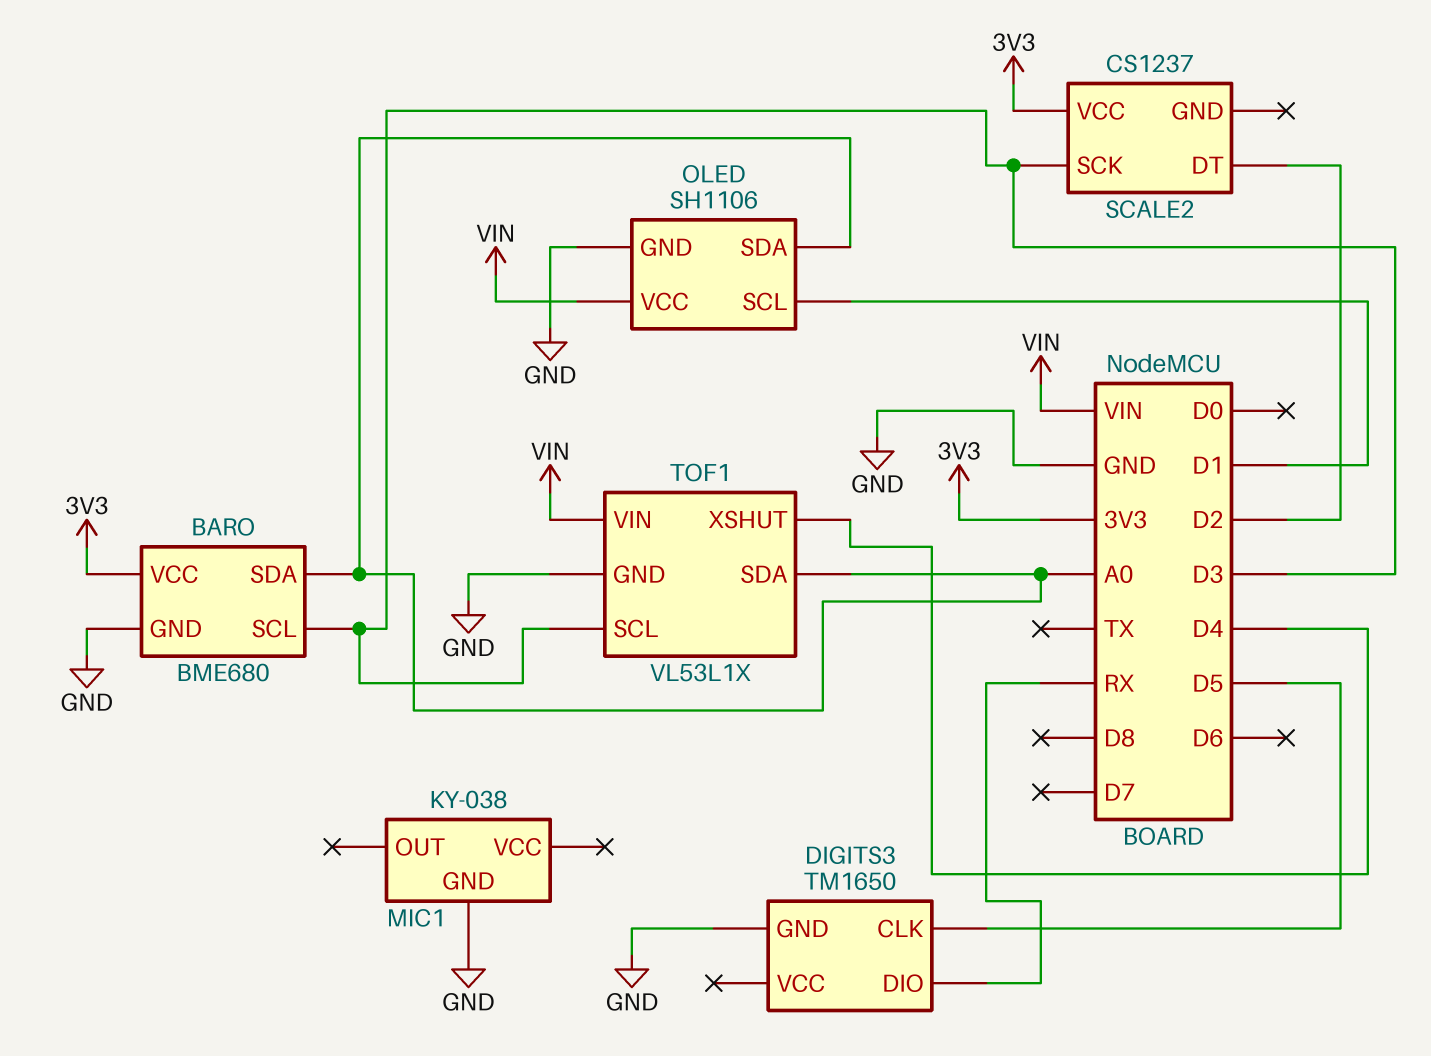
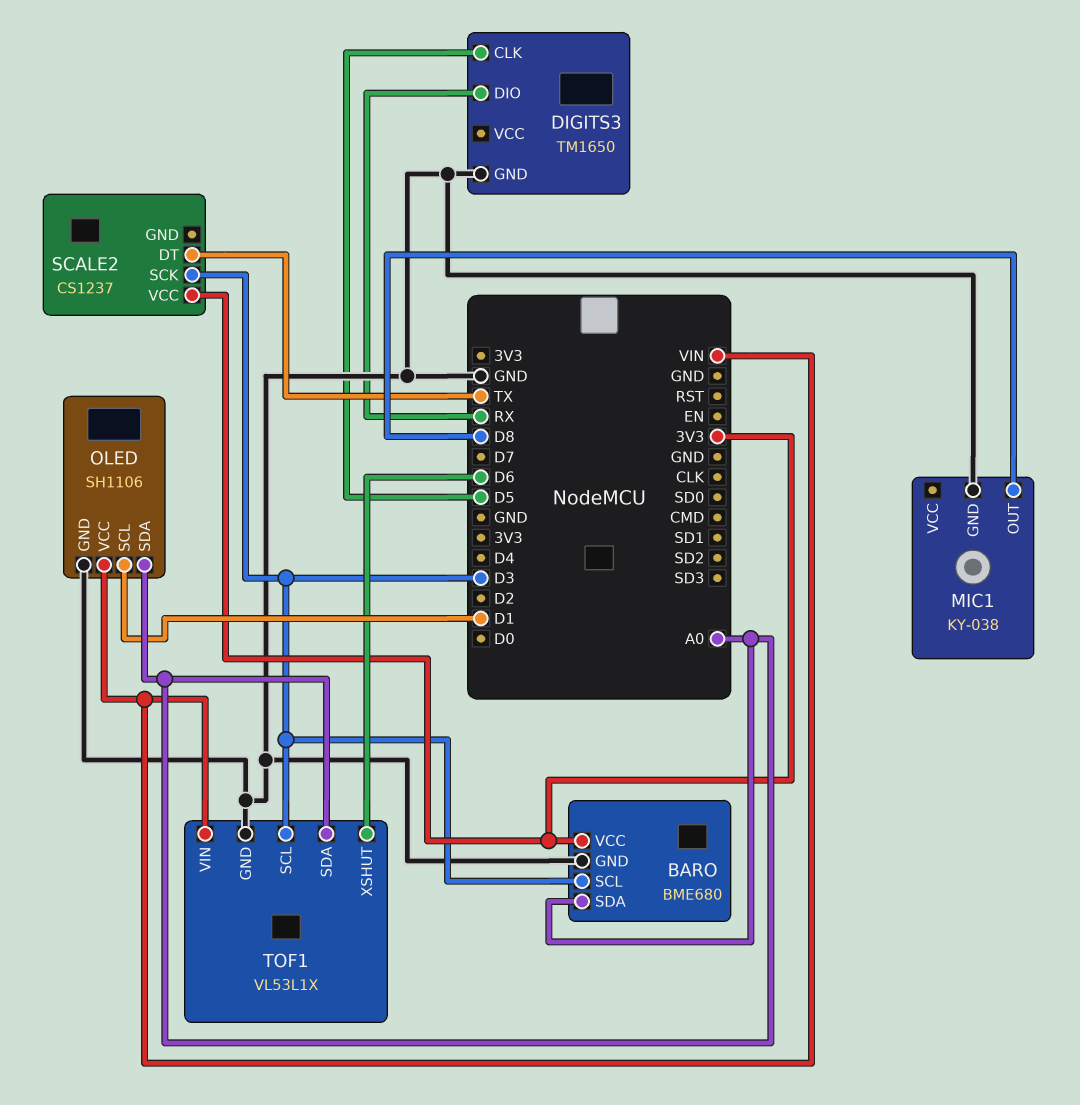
MIC1 pin OUT: none -> D8
SCALE2 pin DT: D2 -> TX
TOF1 pin XSHUT: D4 -> D6

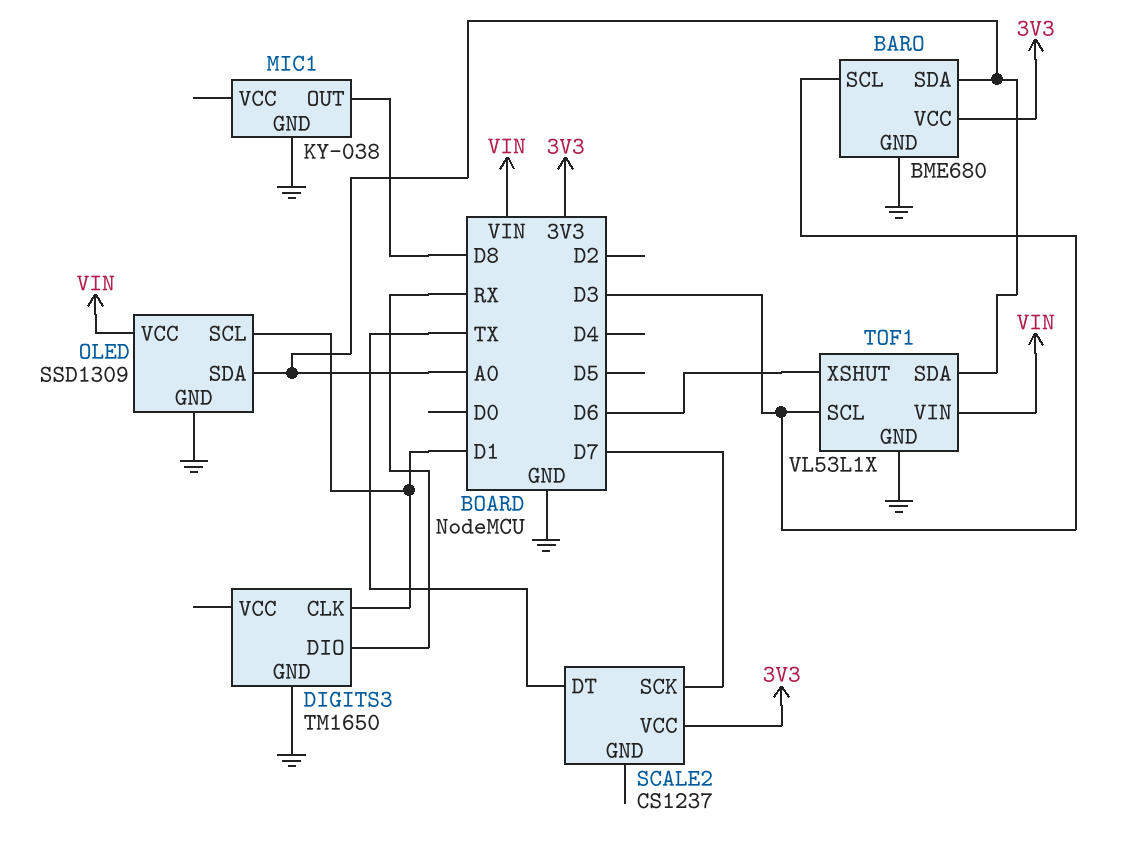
DIGITS3 pin CLK: D5 -> D1
OLED: SH1106 -> SSD1309
SCALE2 pin SCK: D3 -> D7

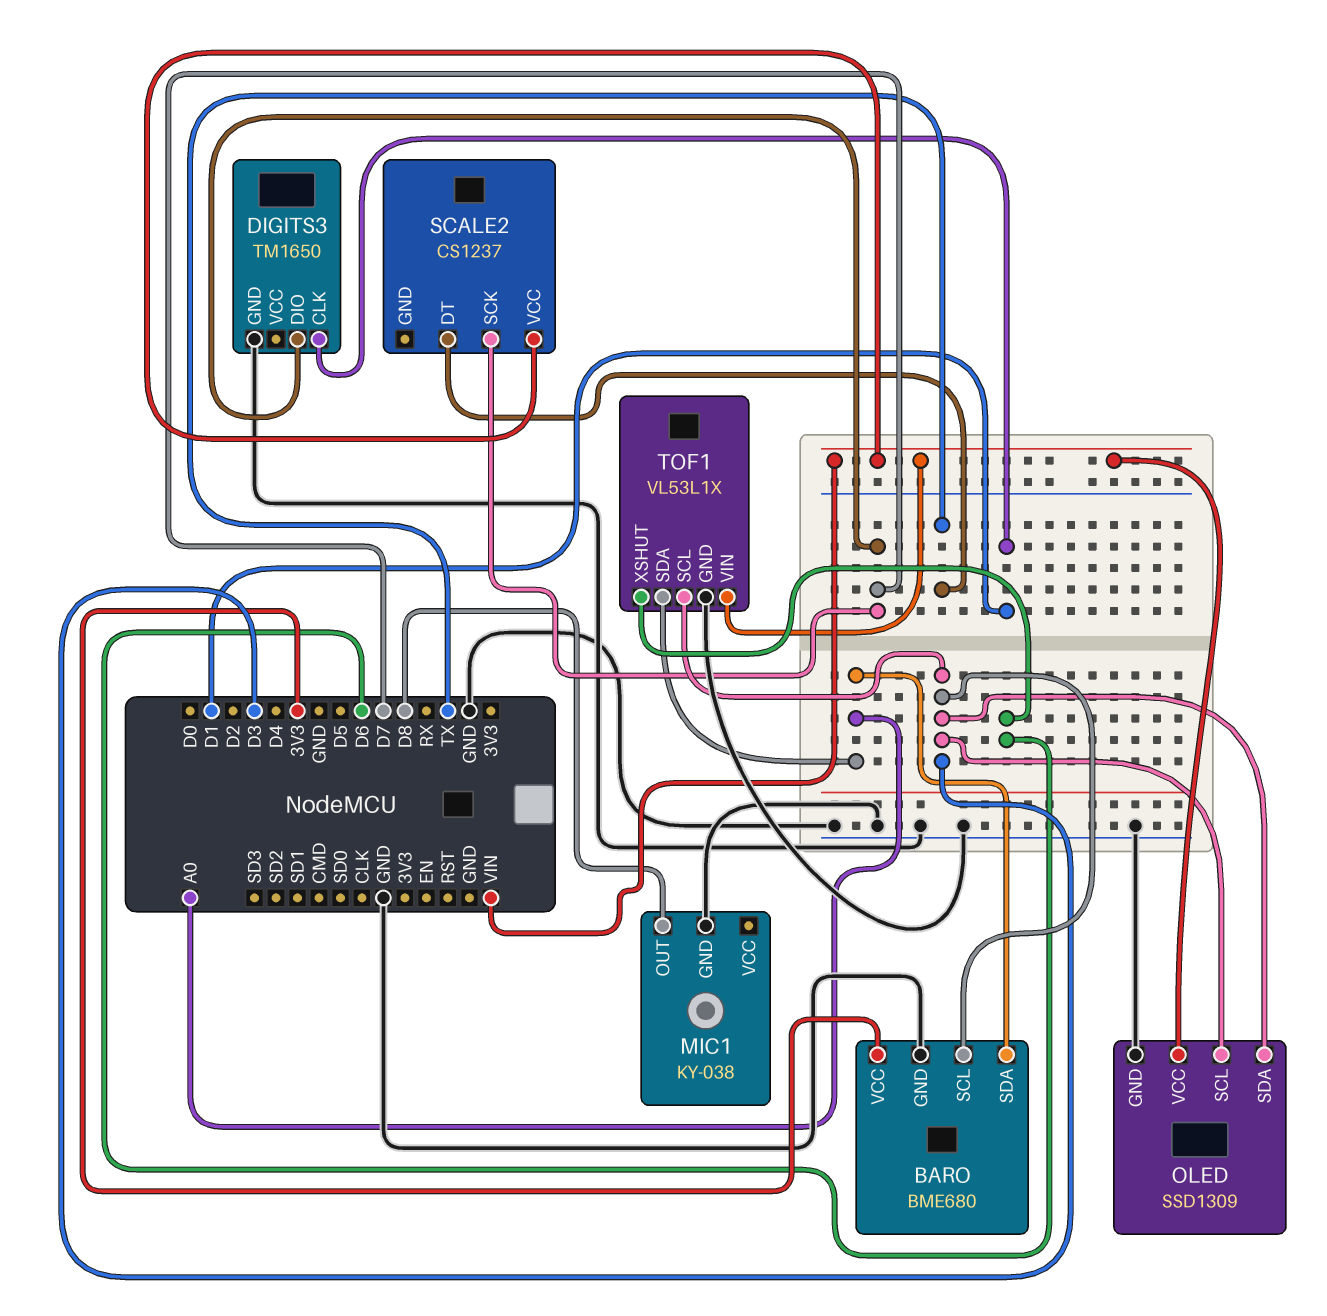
DIGITS3 pin DIO: RX -> D7
OLED pin SCL: D1 -> D3
OLED pin SDA: A0 -> D3
SCALE2 pin VCC: 3V3 -> VIN

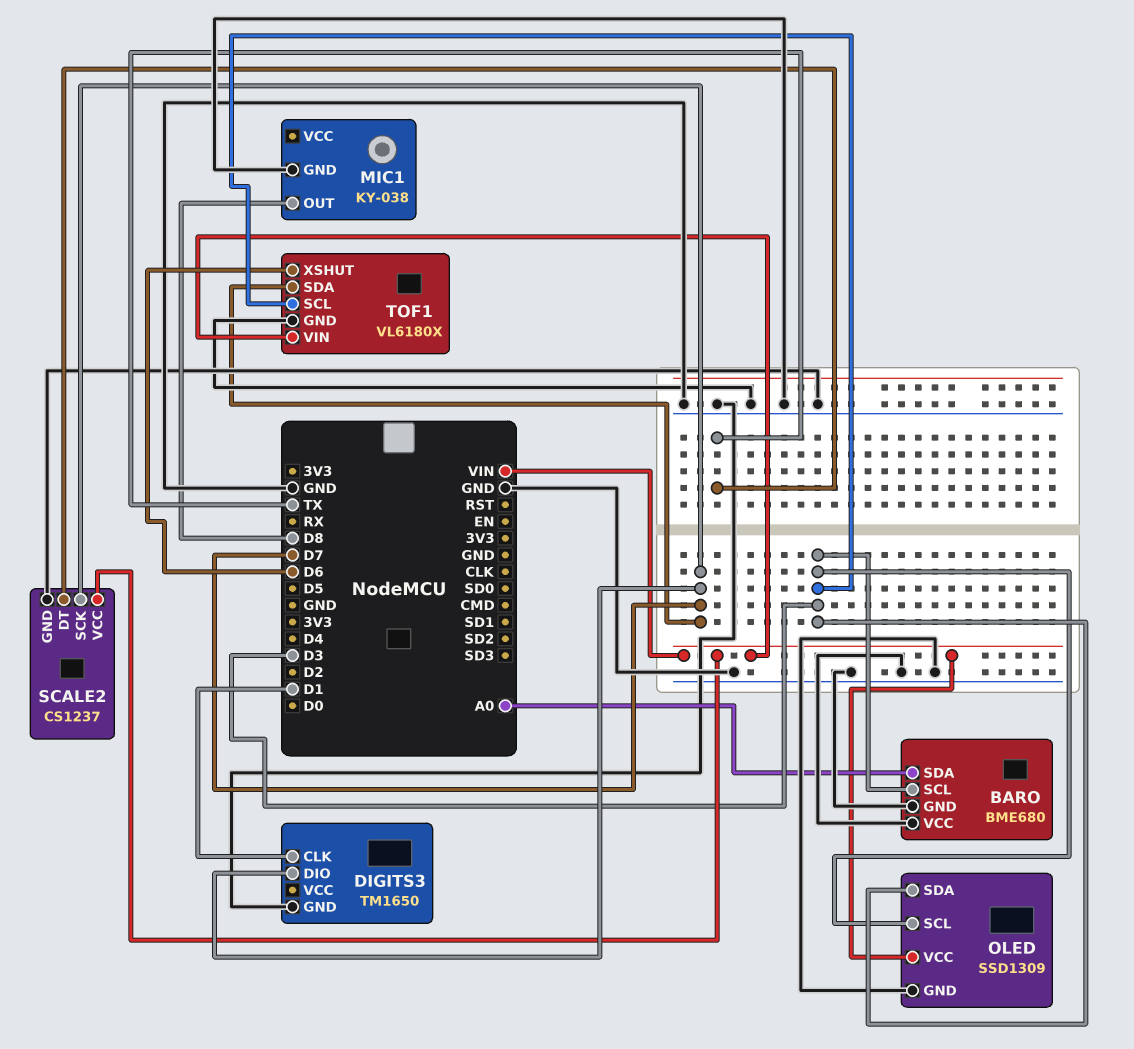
BARO pin VCC: 3V3 -> GND
SCALE2 pin GND: none -> GND
TOF1: VL53L1X -> VL6180X
TOF1 pin SDA: A0 -> D7

